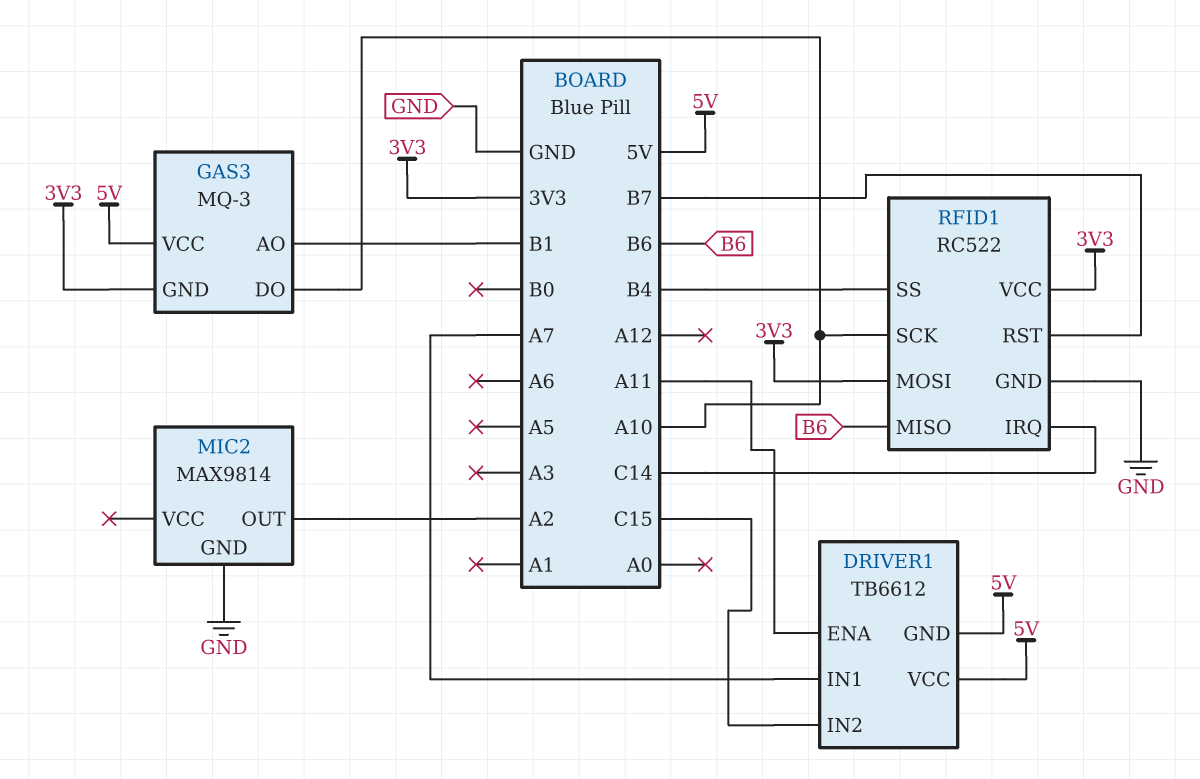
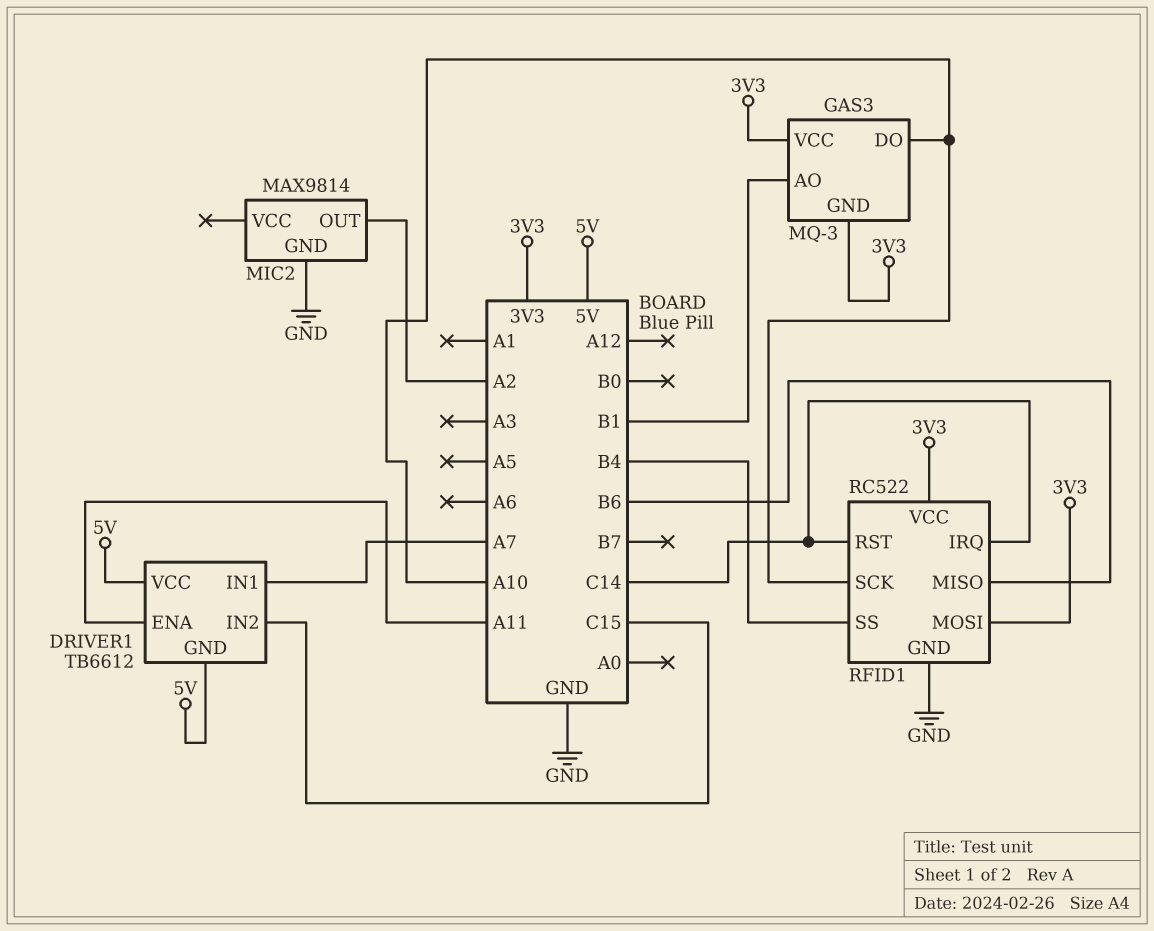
GAS3 pin VCC: 5V -> 3V3
RFID1 pin RST: B7 -> C14

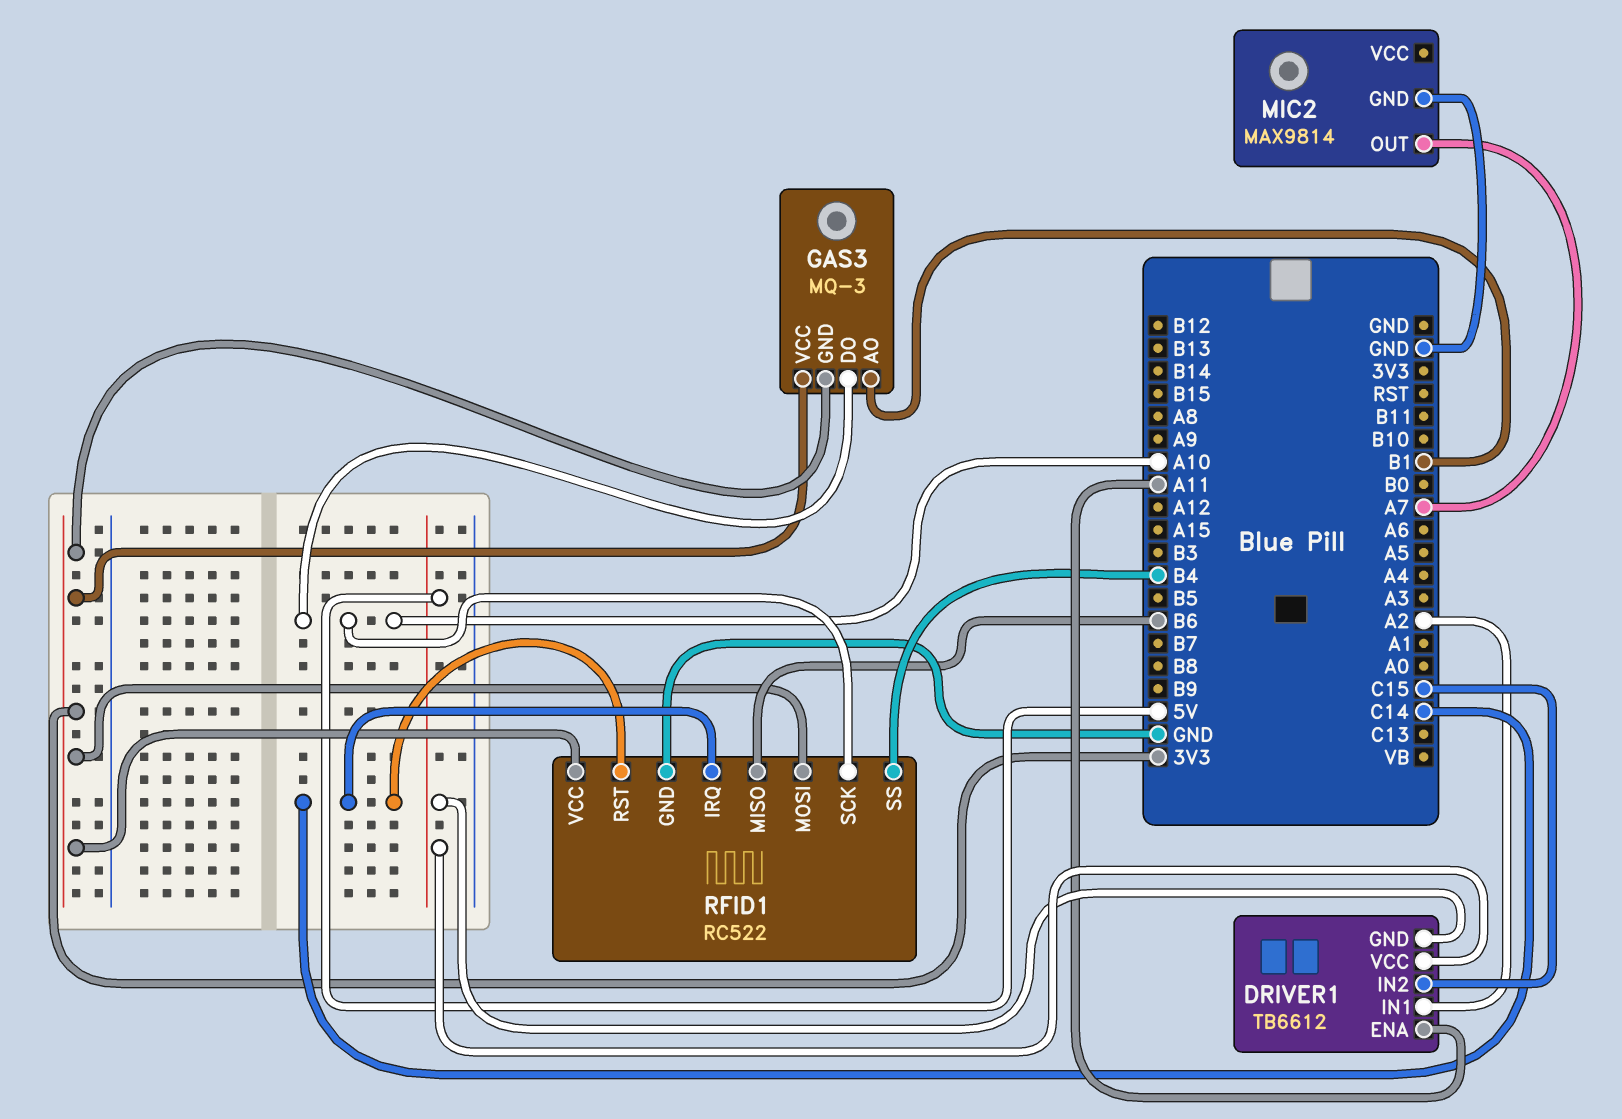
DRIVER1 pin IN1: A7 -> A2
MIC2 pin OUT: A2 -> A7

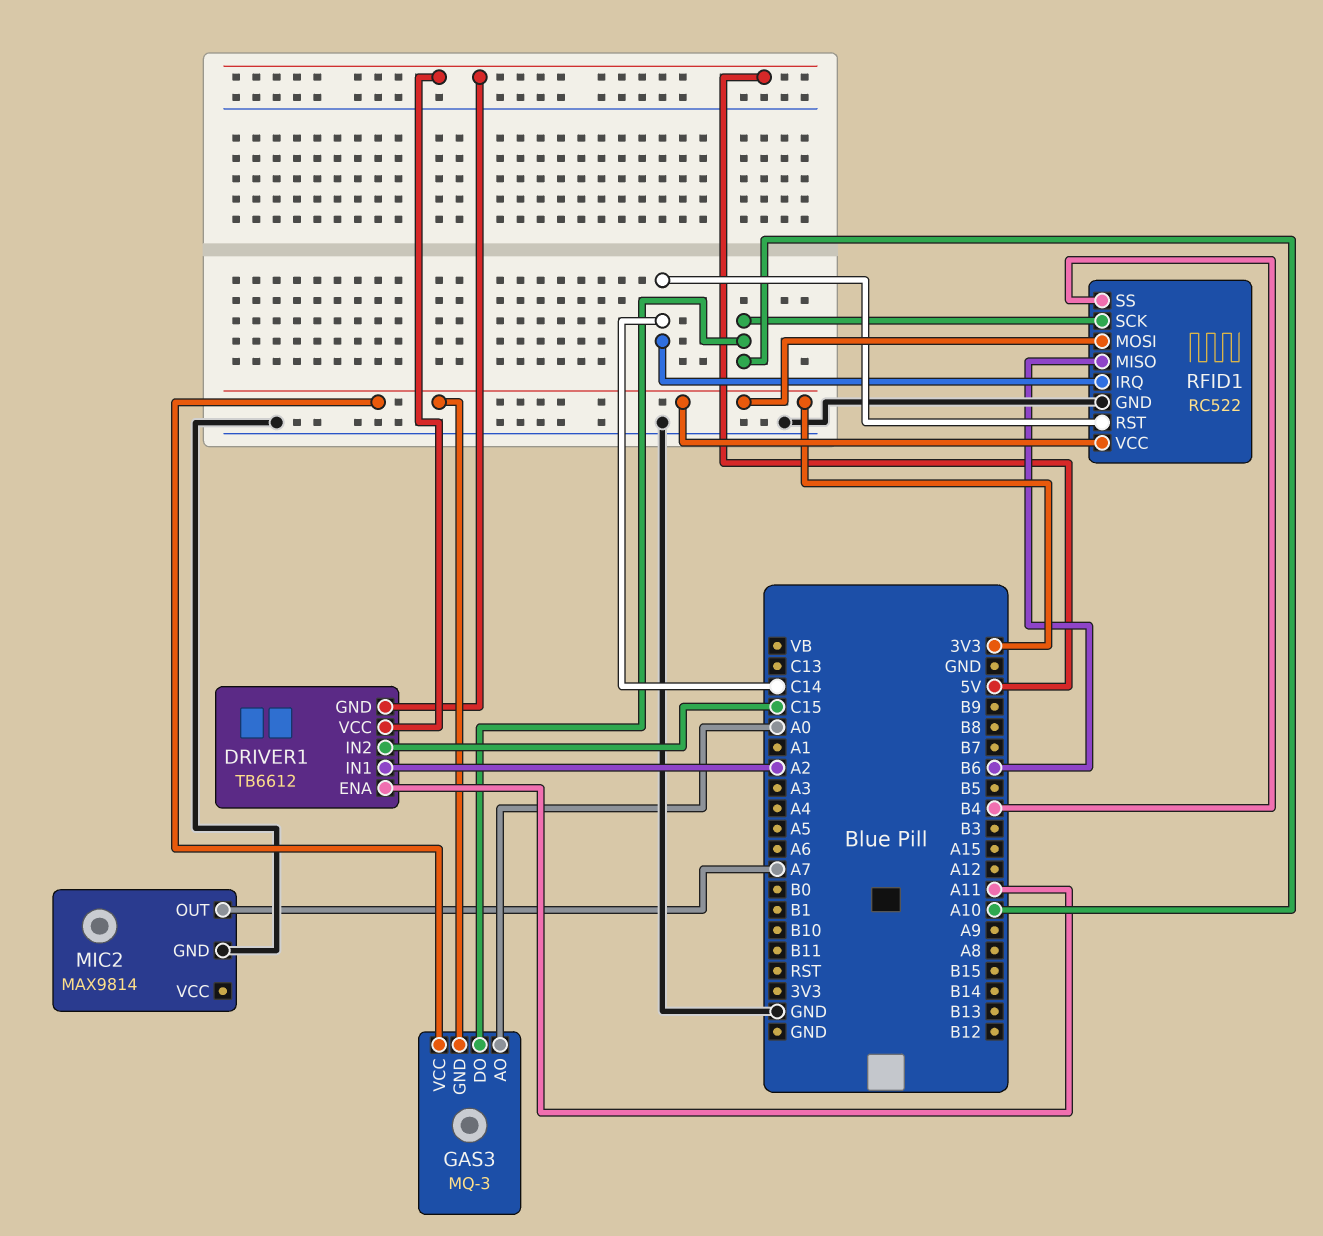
GAS3 pin AO: B1 -> A0

